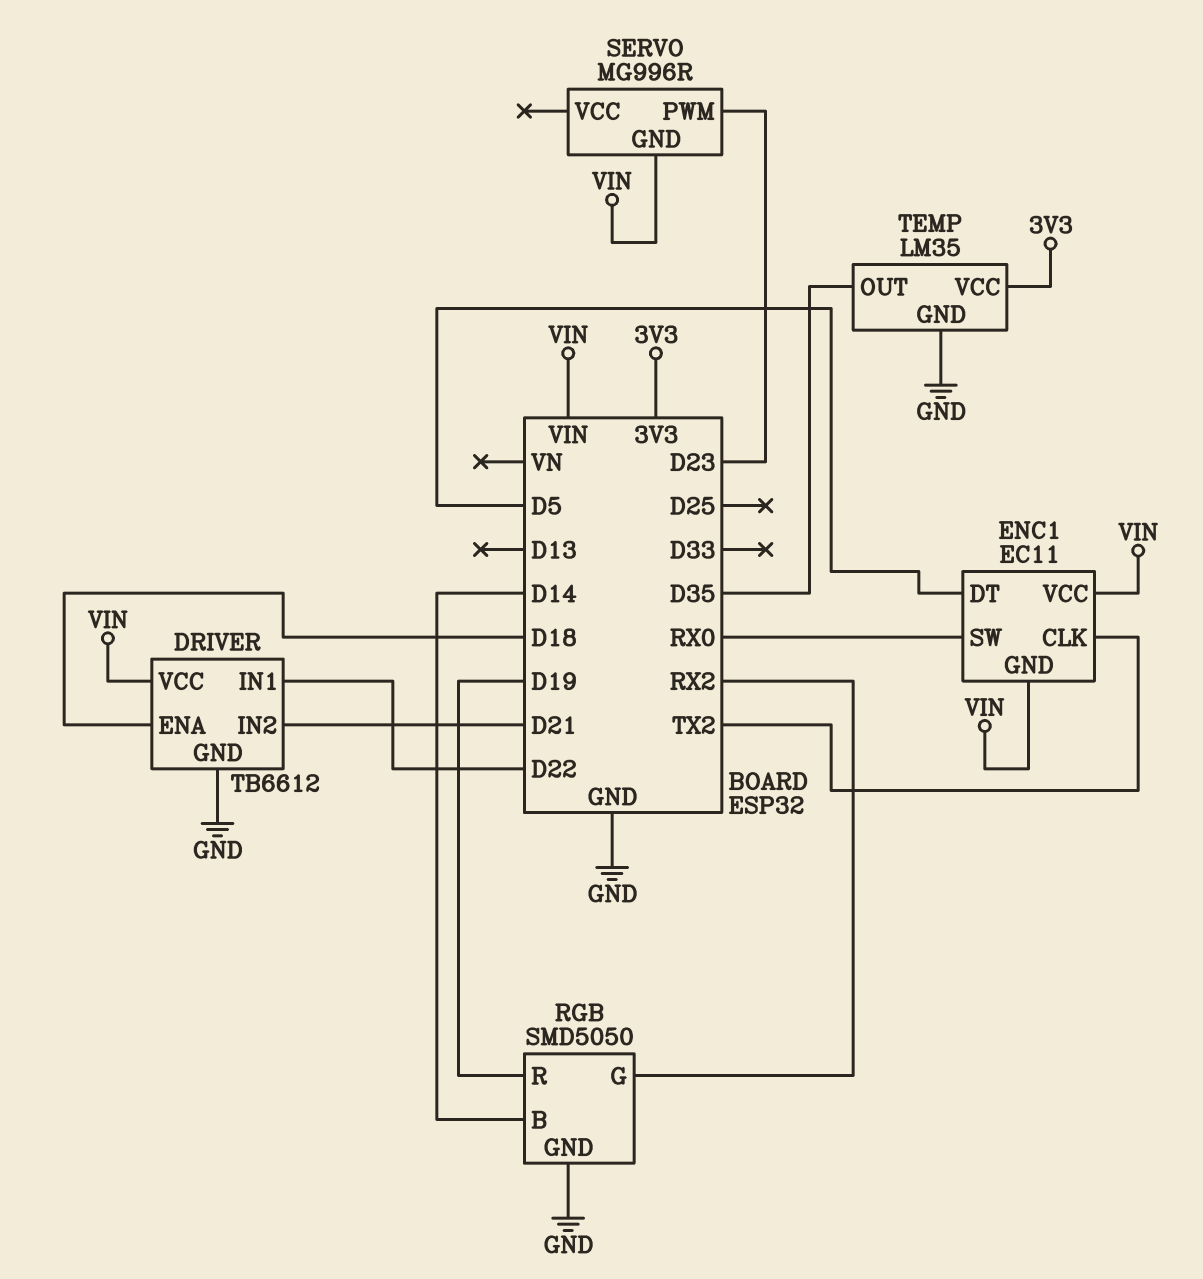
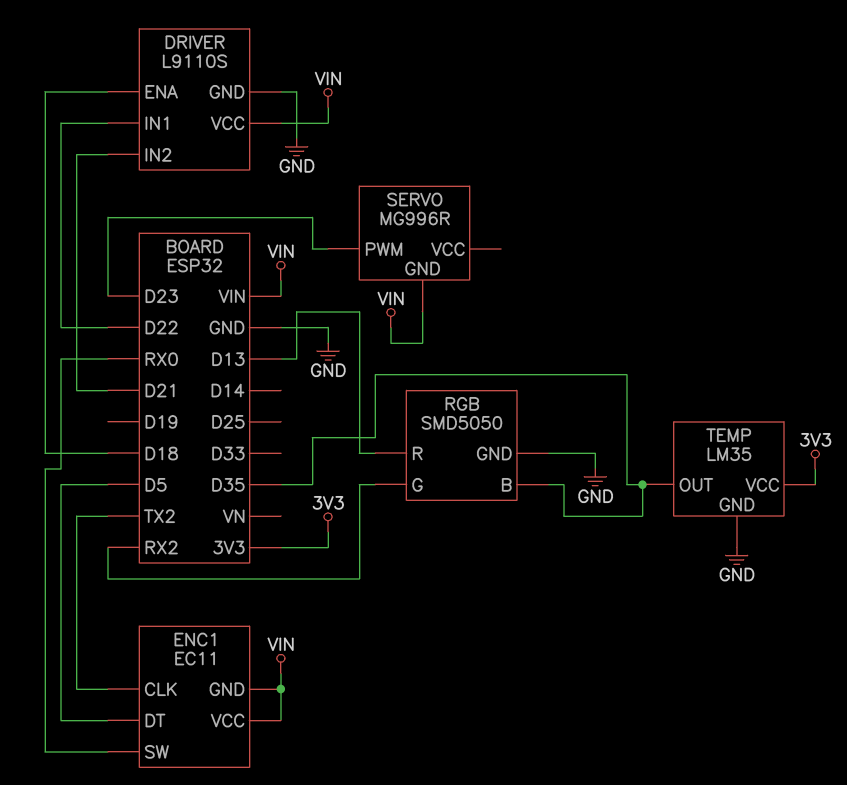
DRIVER: TB6612 -> L9110S
RGB pin B: D14 -> D35
RGB pin R: D19 -> D13

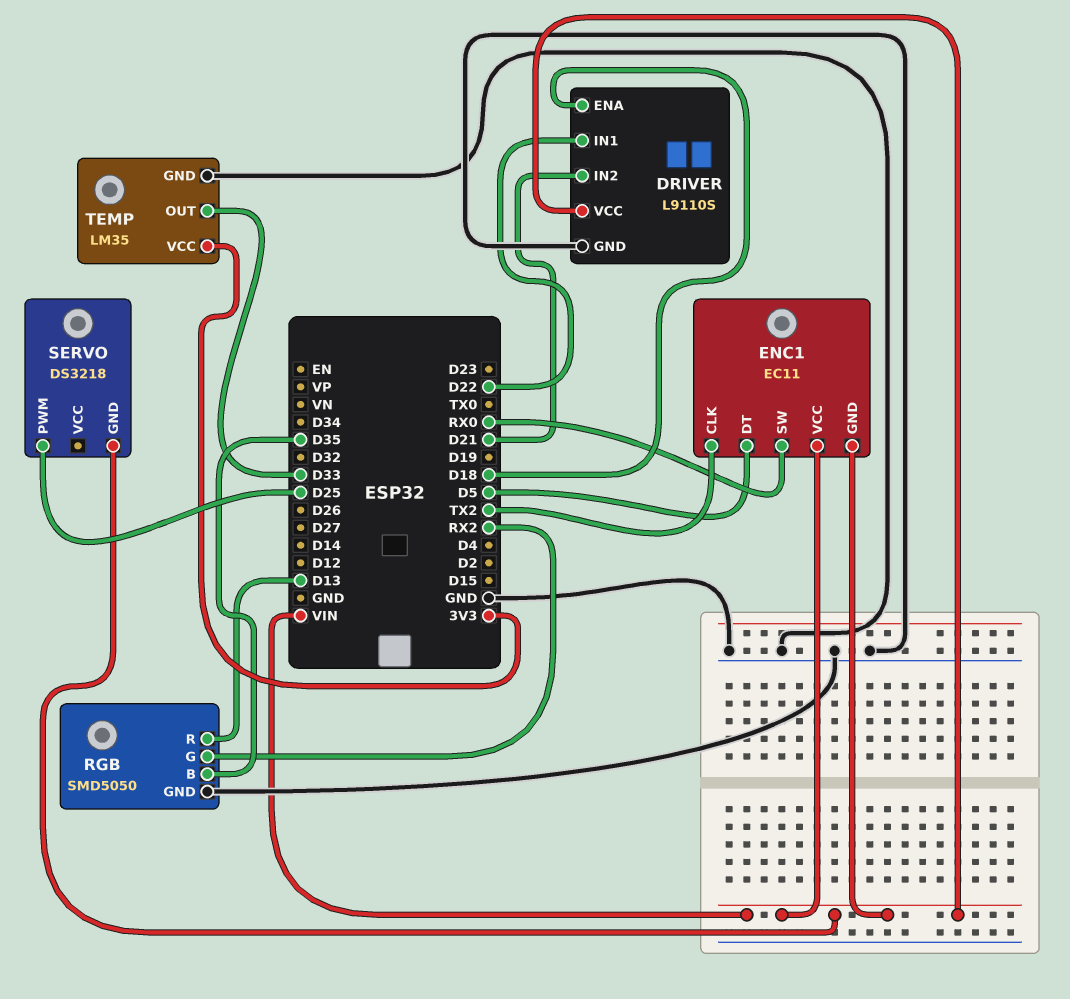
SERVO: MG996R -> DS3218
SERVO pin PWM: D23 -> D25
TEMP pin OUT: D35 -> D33

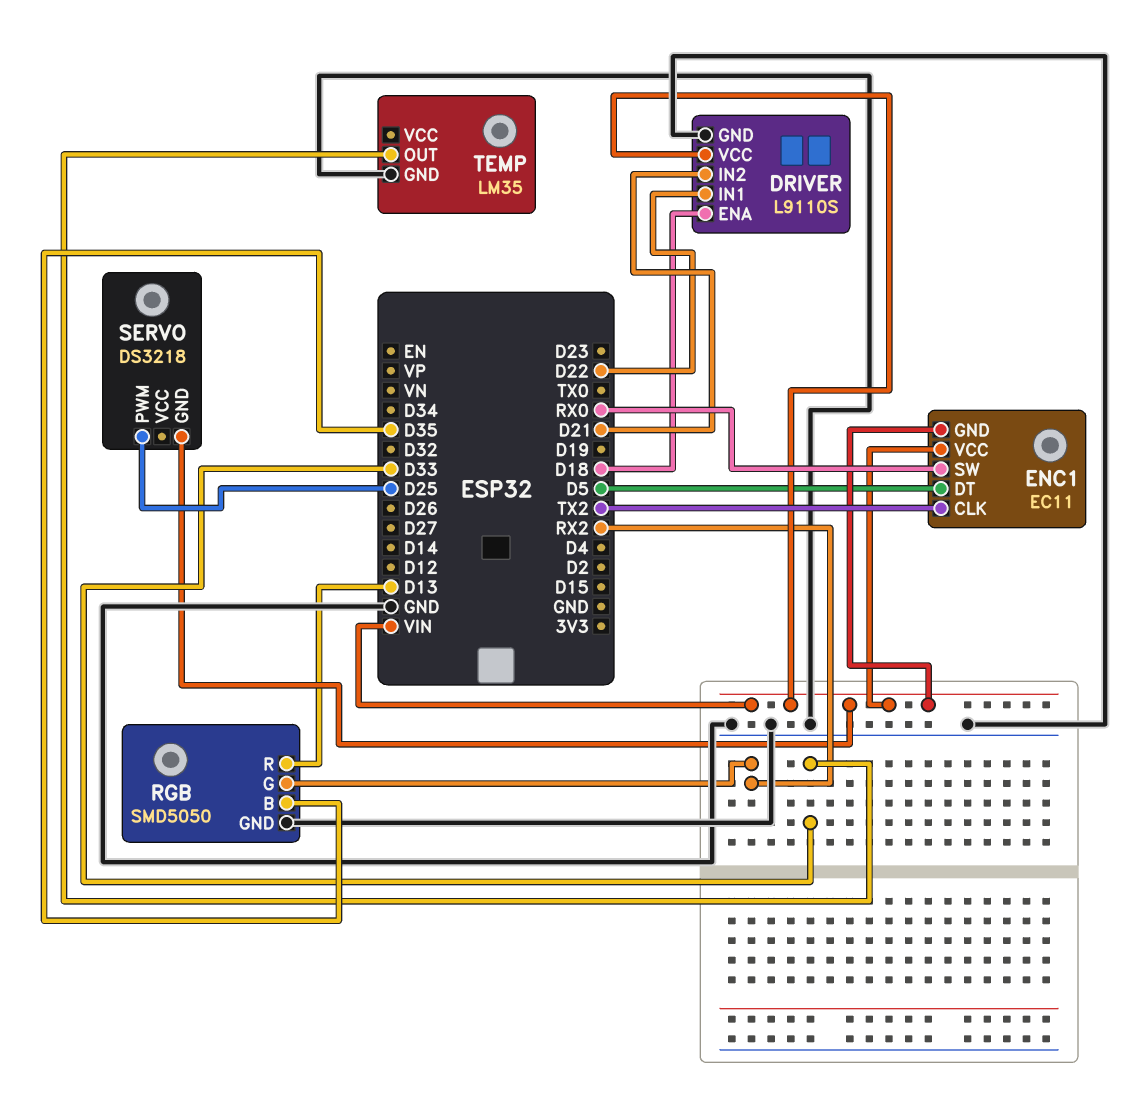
TEMP pin VCC: 3V3 -> none

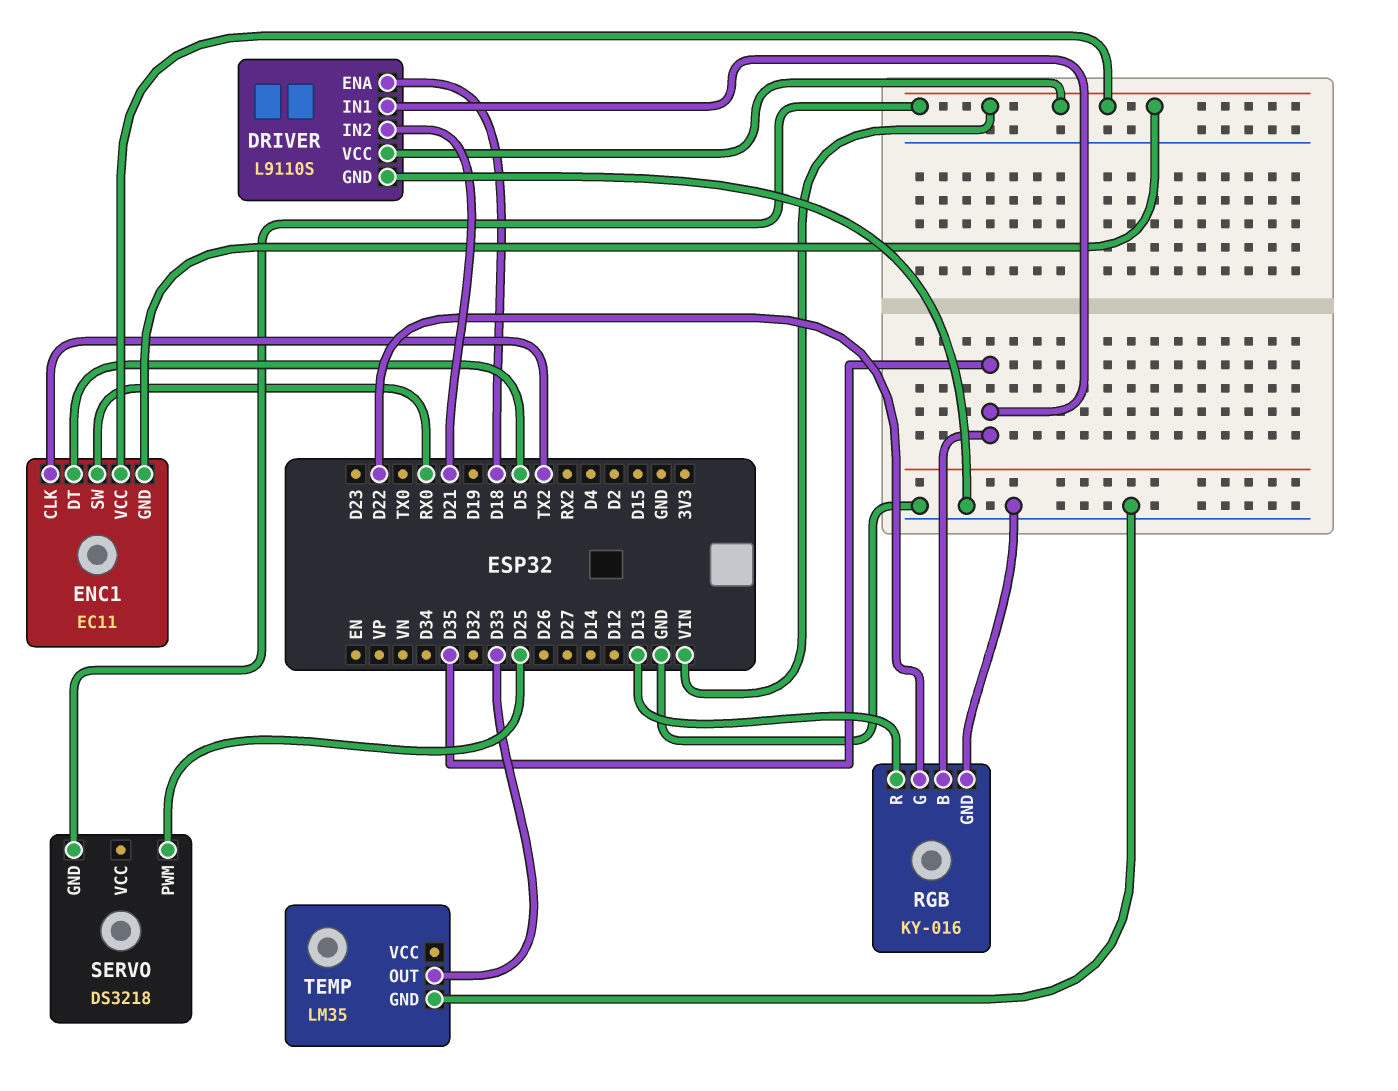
DRIVER pin IN1: D22 -> D35
RGB: SMD5050 -> KY-016
RGB pin G: RX2 -> D22

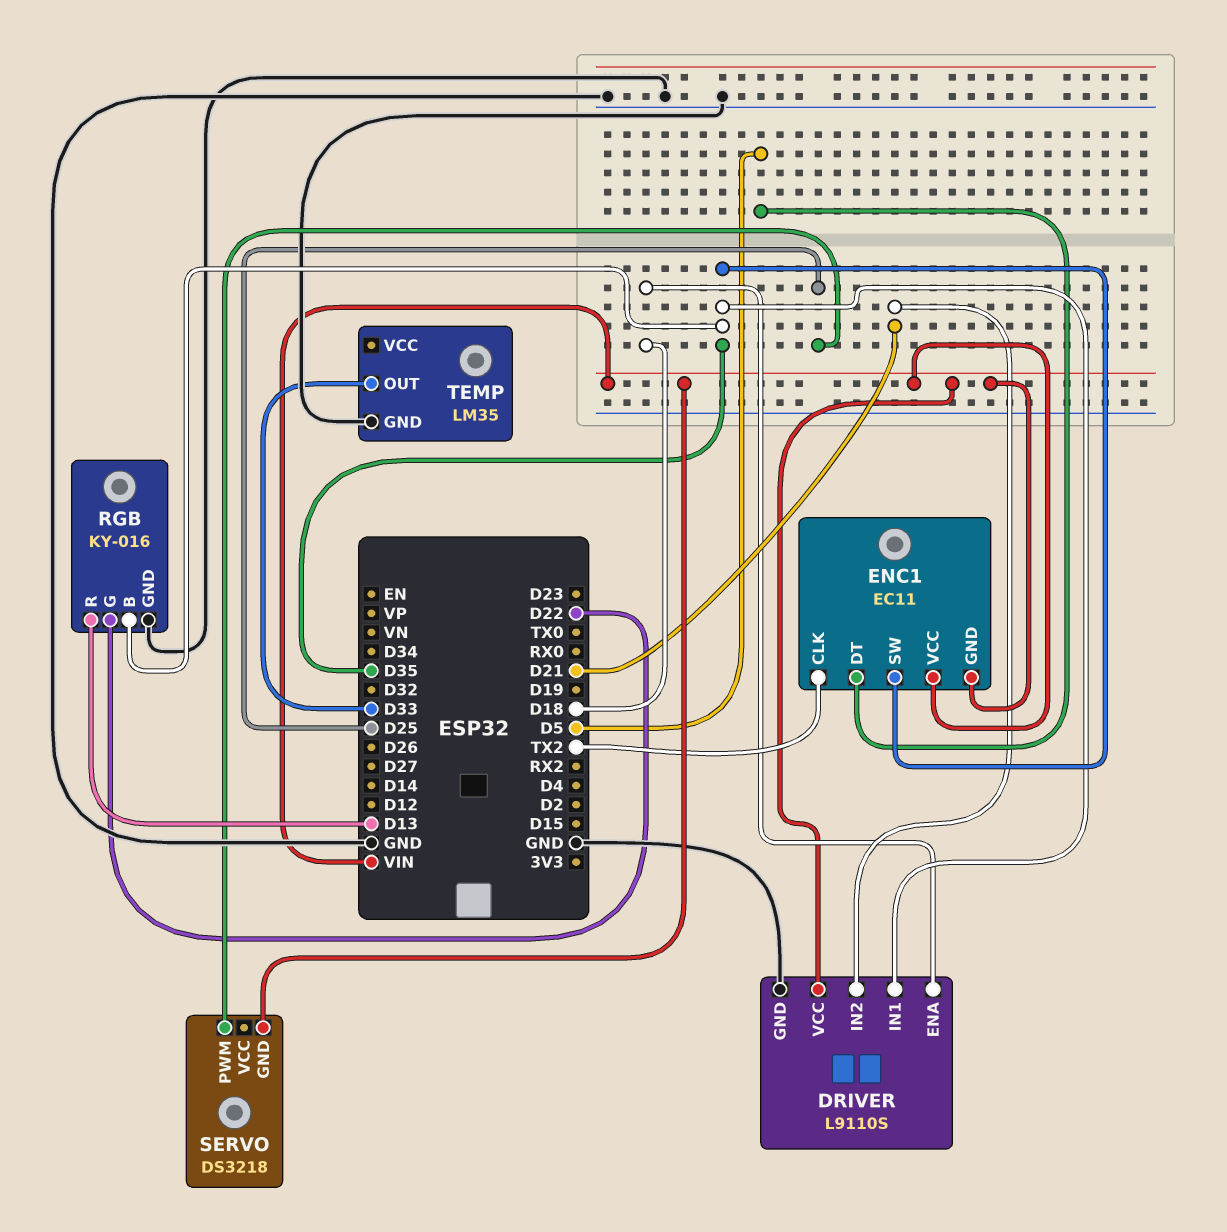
ENC1 pin SW: RX0 -> D35

